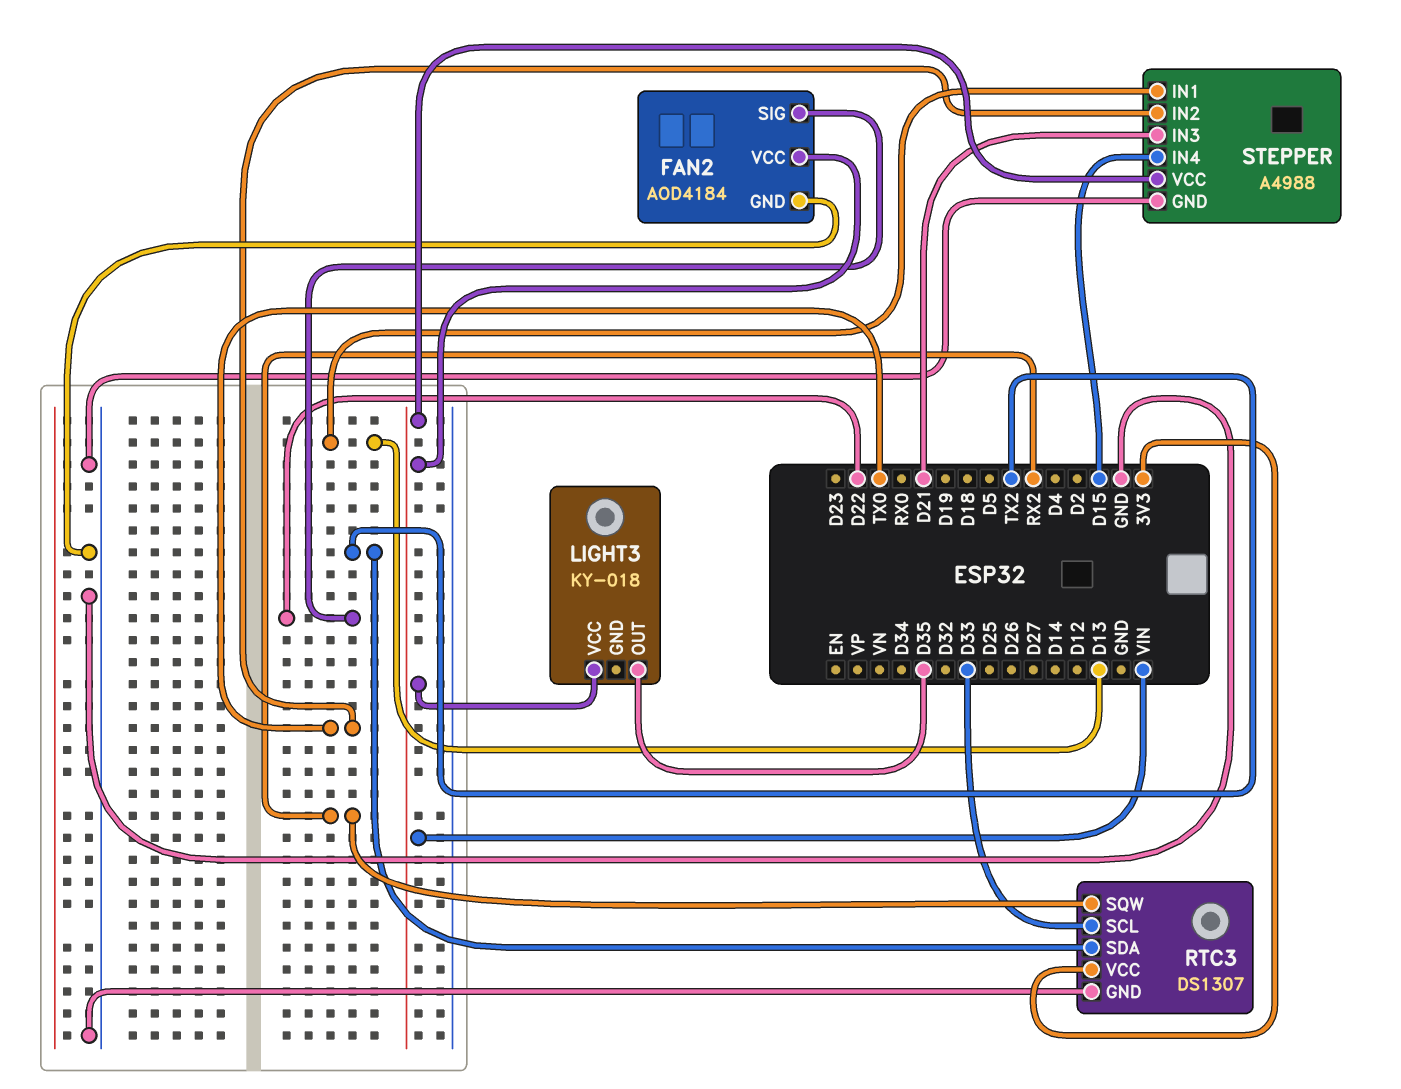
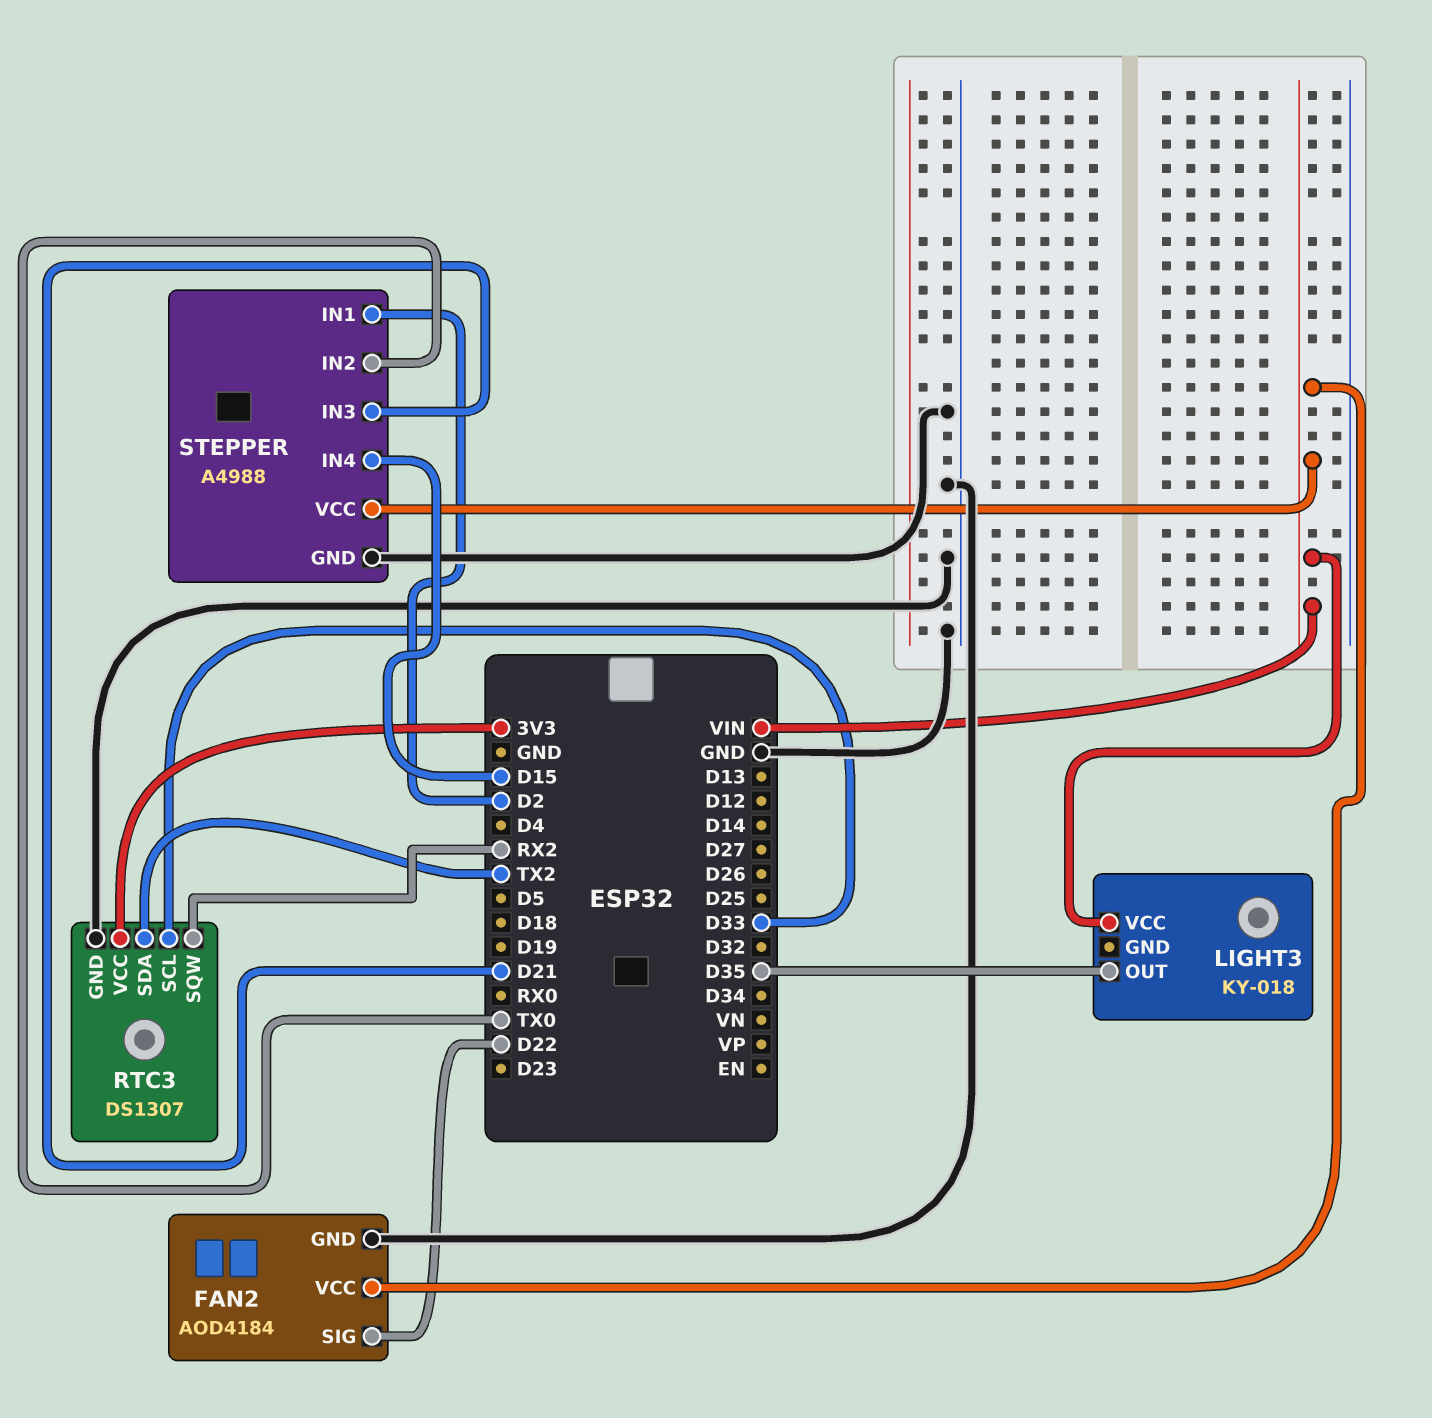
STEPPER pin IN1: D13 -> D2

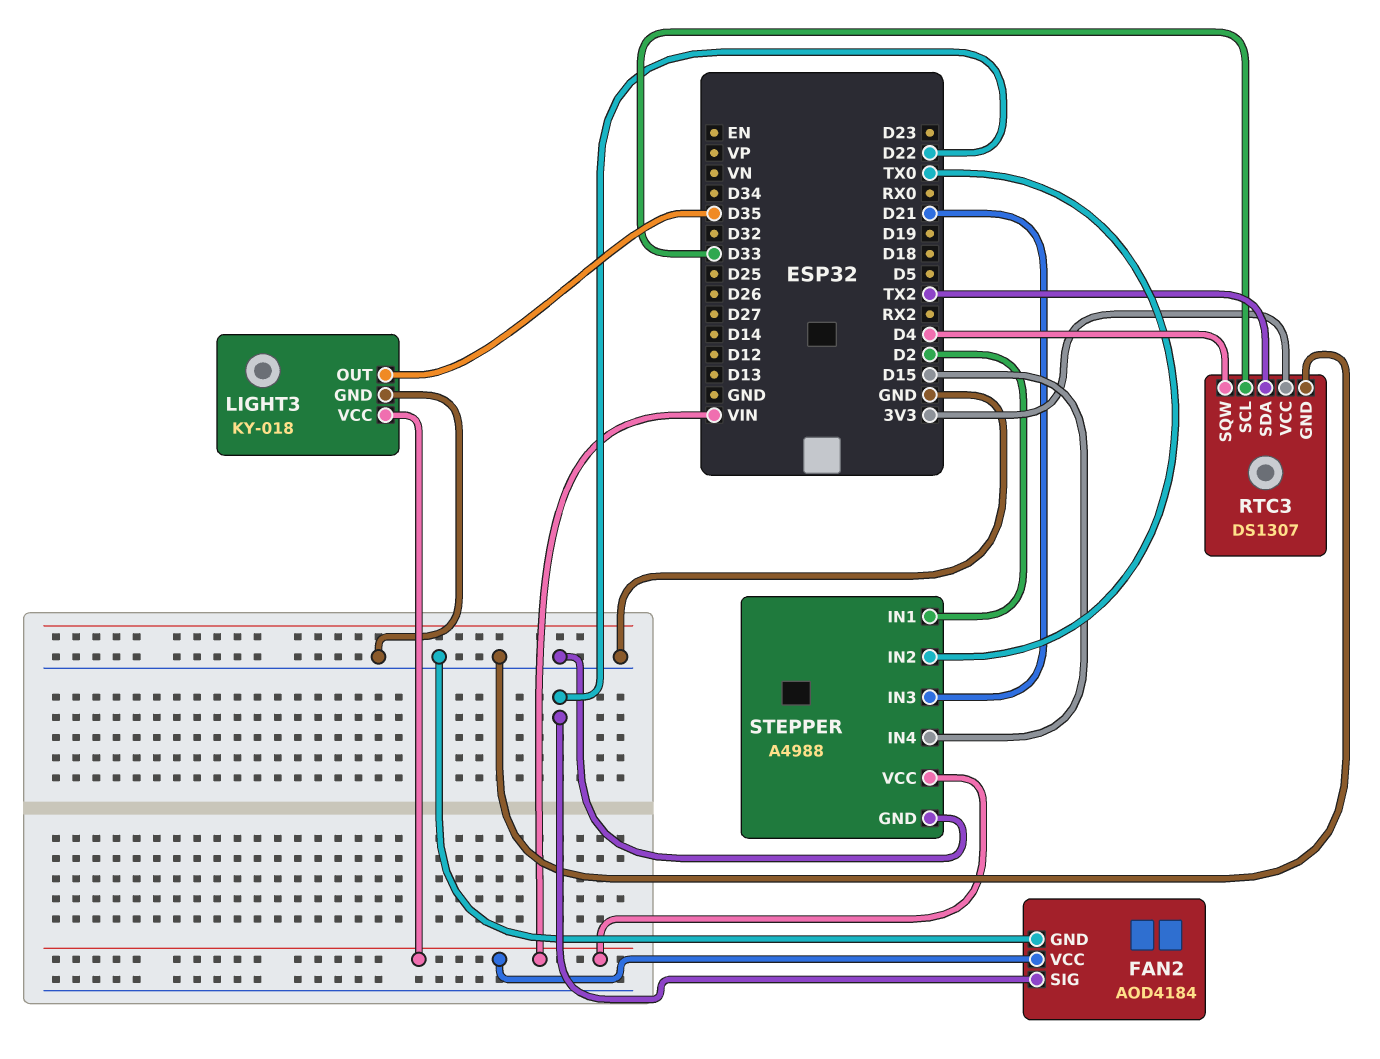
LIGHT3 pin GND: none -> GND
RTC3 pin SQW: RX2 -> D4

